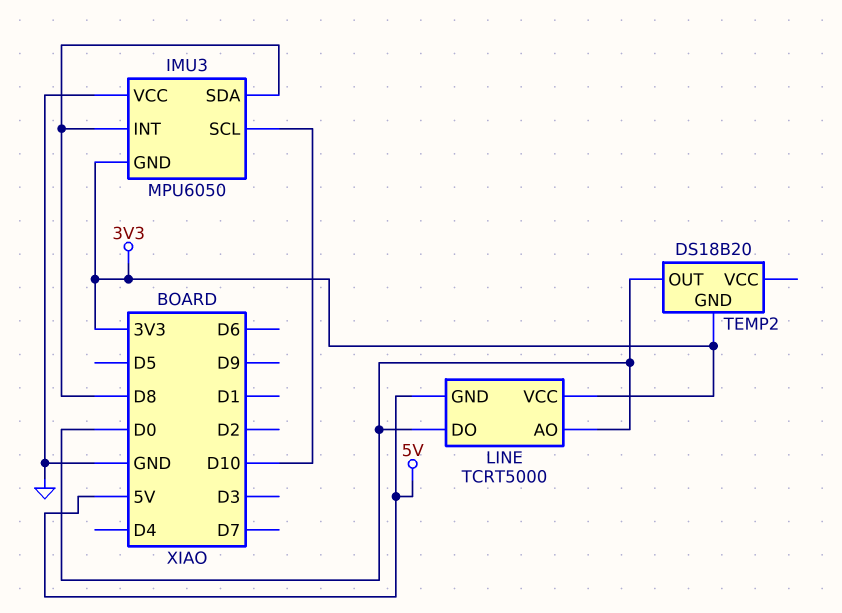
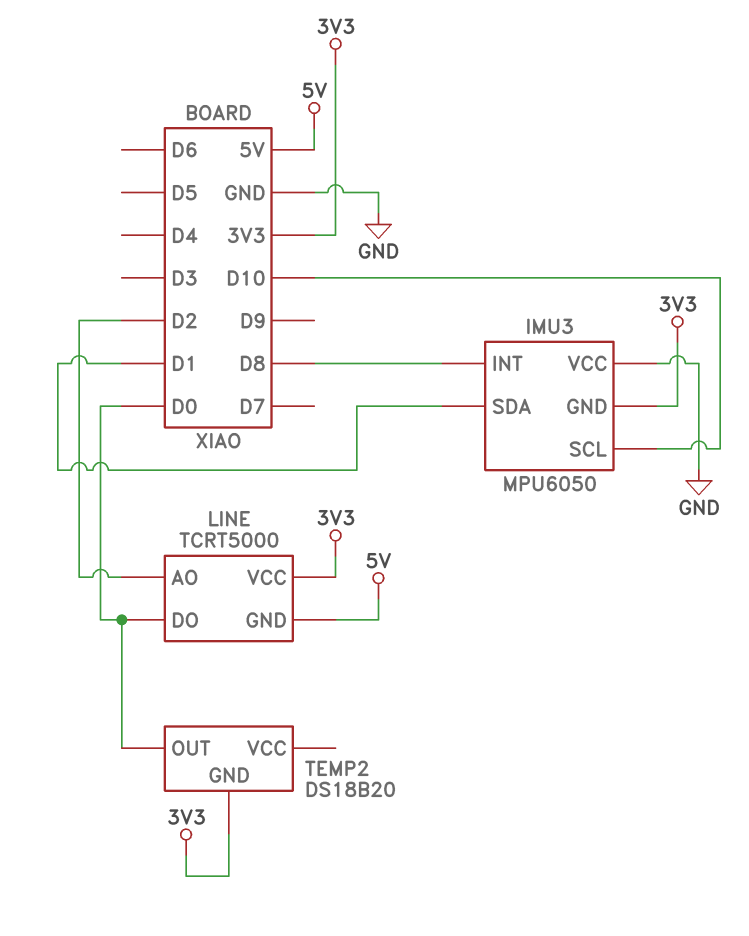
IMU3 pin SDA: D8 -> D1
LINE pin AO: D0 -> D2

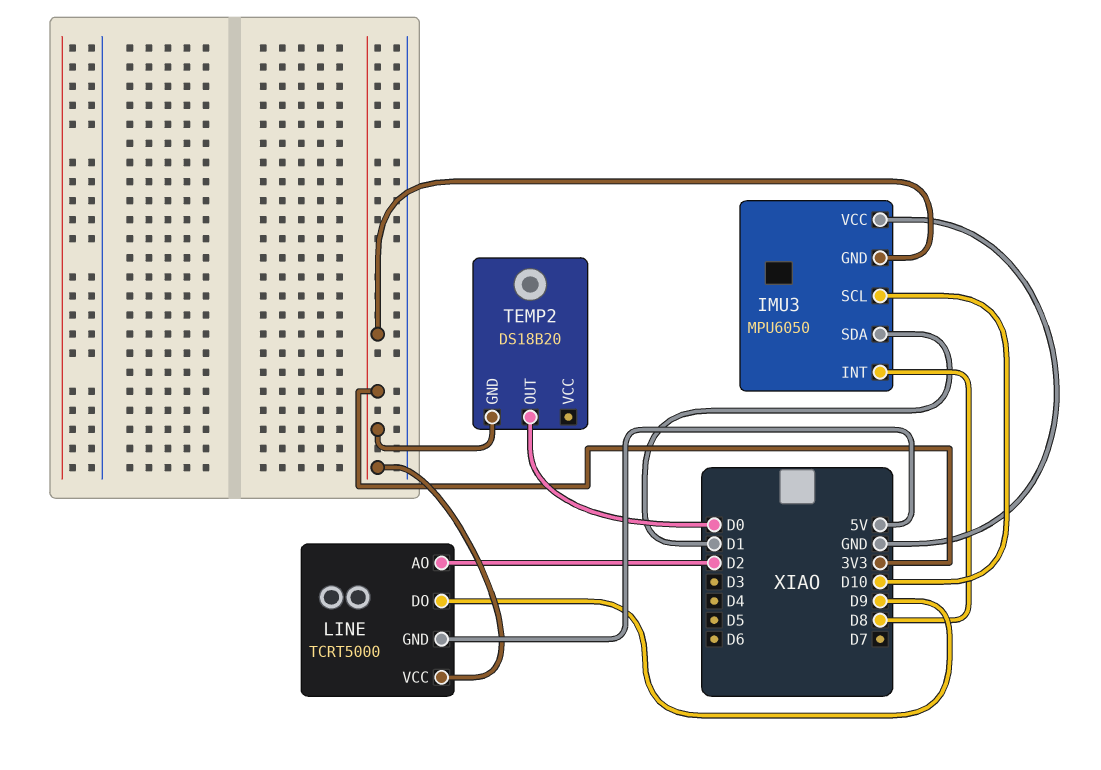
LINE pin DO: D0 -> D9

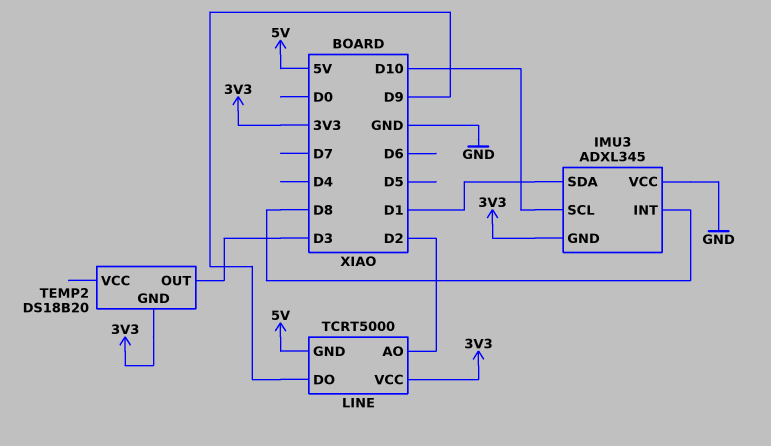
IMU3: MPU6050 -> ADXL345
TEMP2 pin OUT: D0 -> D3

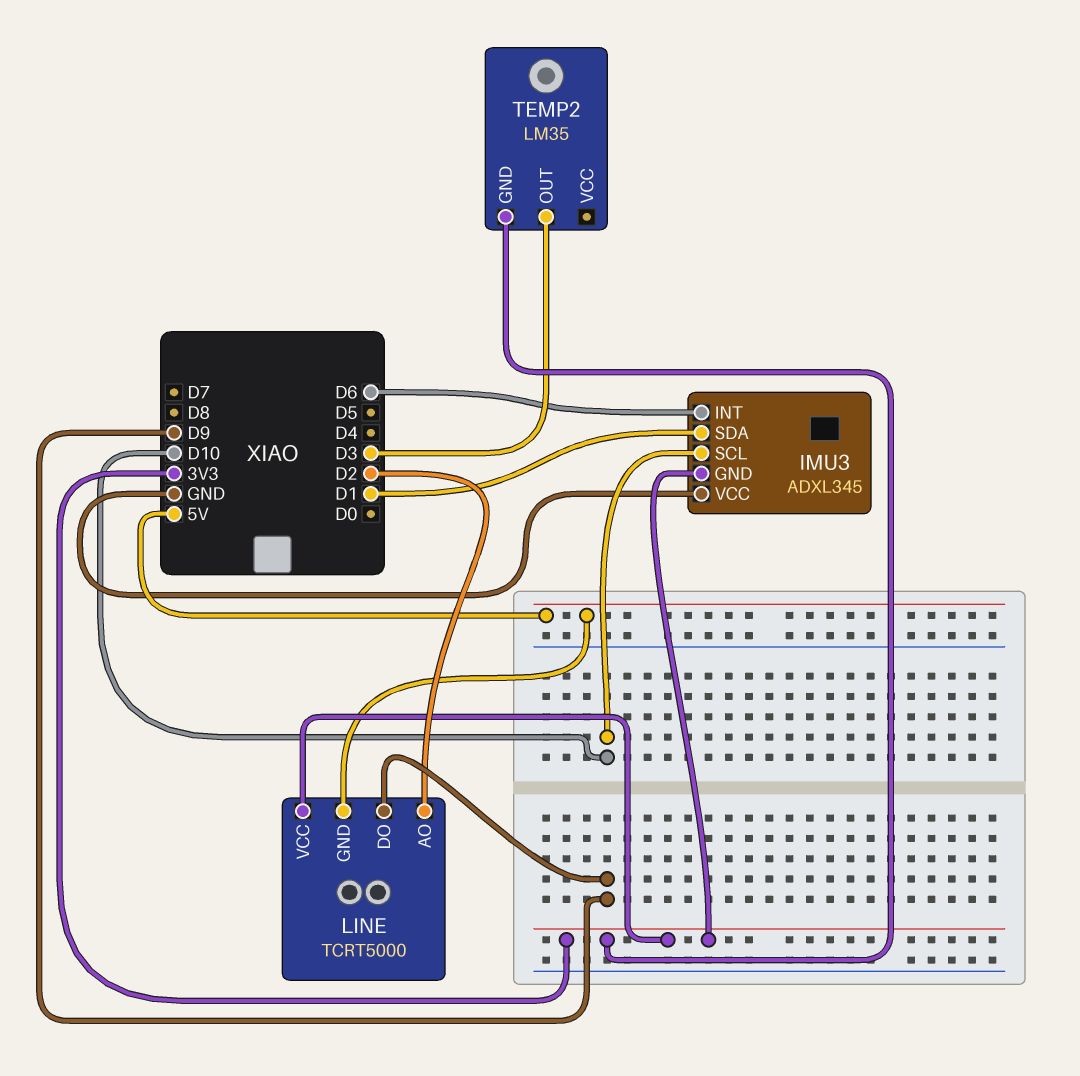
IMU3 pin INT: D8 -> D6
TEMP2: DS18B20 -> LM35

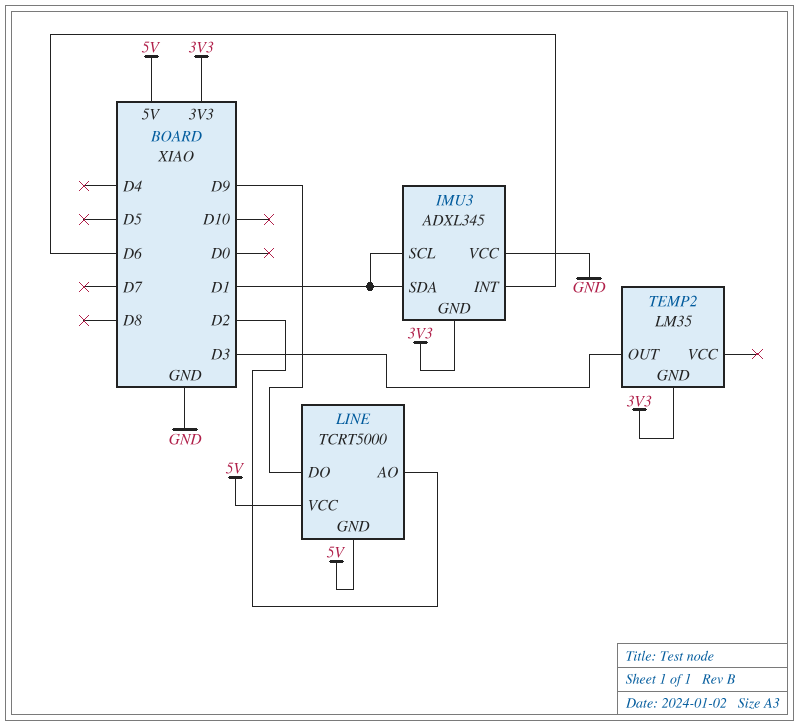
IMU3 pin SCL: D10 -> D1
LINE pin VCC: 3V3 -> 5V

